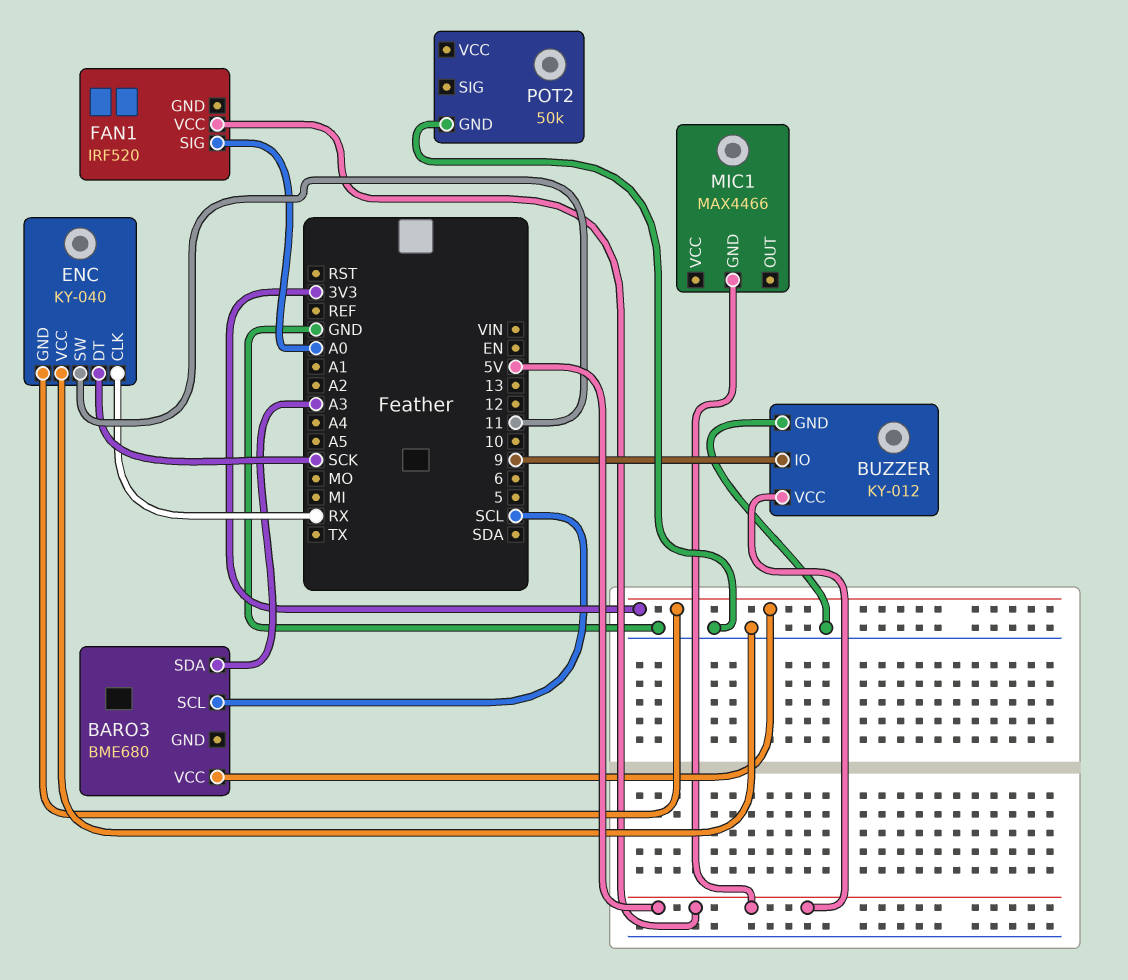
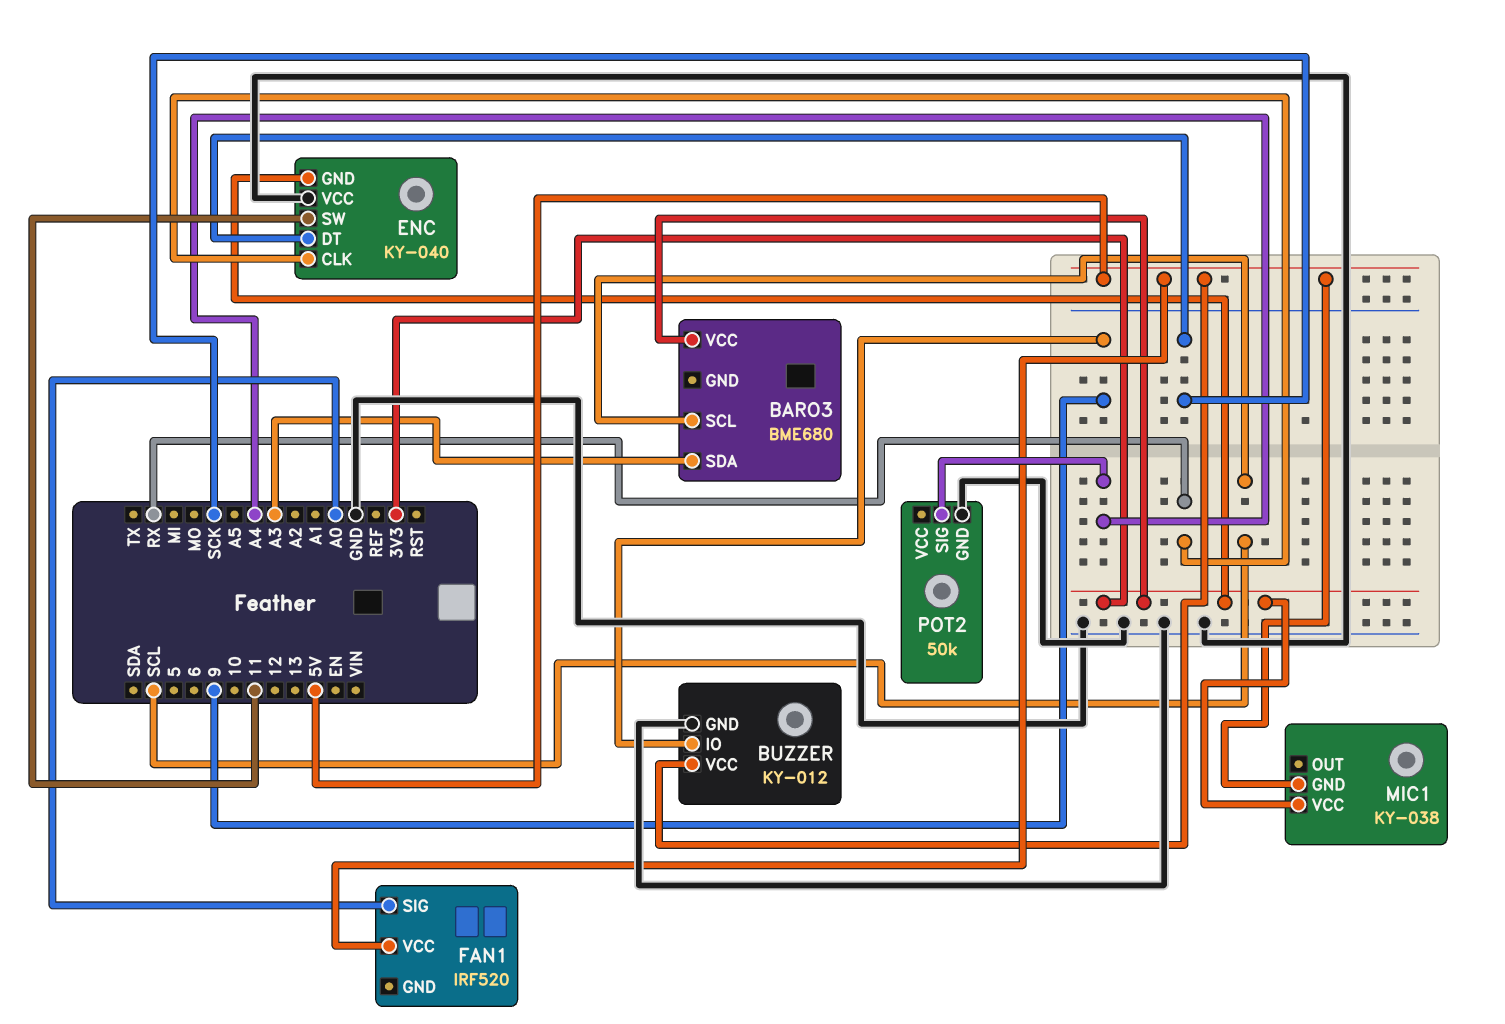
MIC1: MAX4466 -> KY-038
MIC1 pin VCC: none -> 3V3
POT2 pin SIG: none -> A4

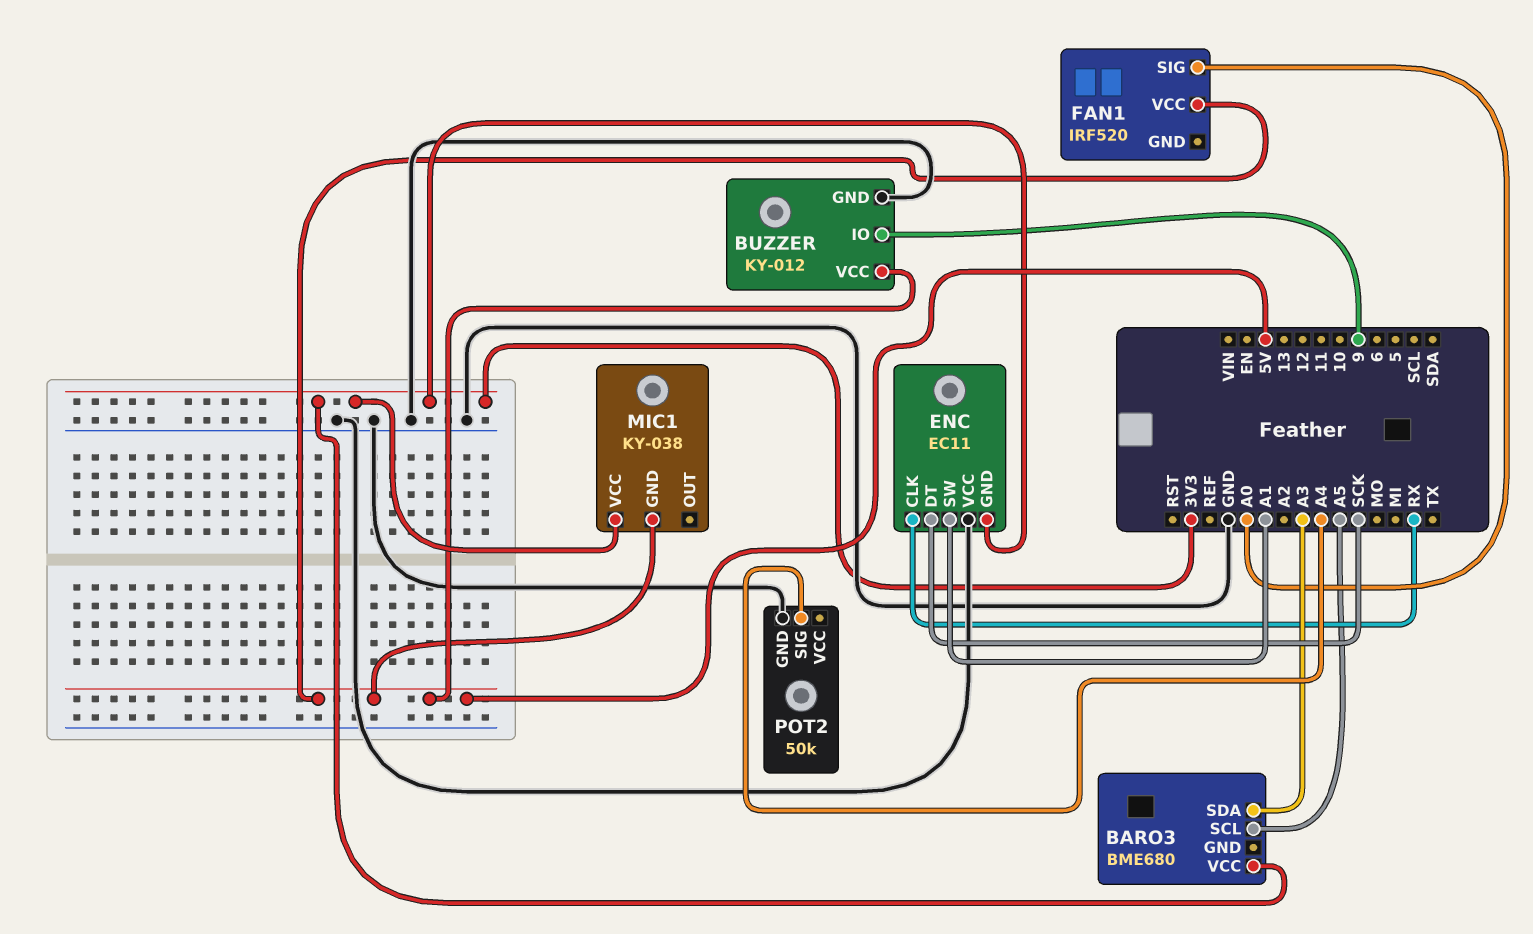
BARO3 pin SCL: SCL -> A5
ENC: KY-040 -> EC11
ENC pin SW: 11 -> A1

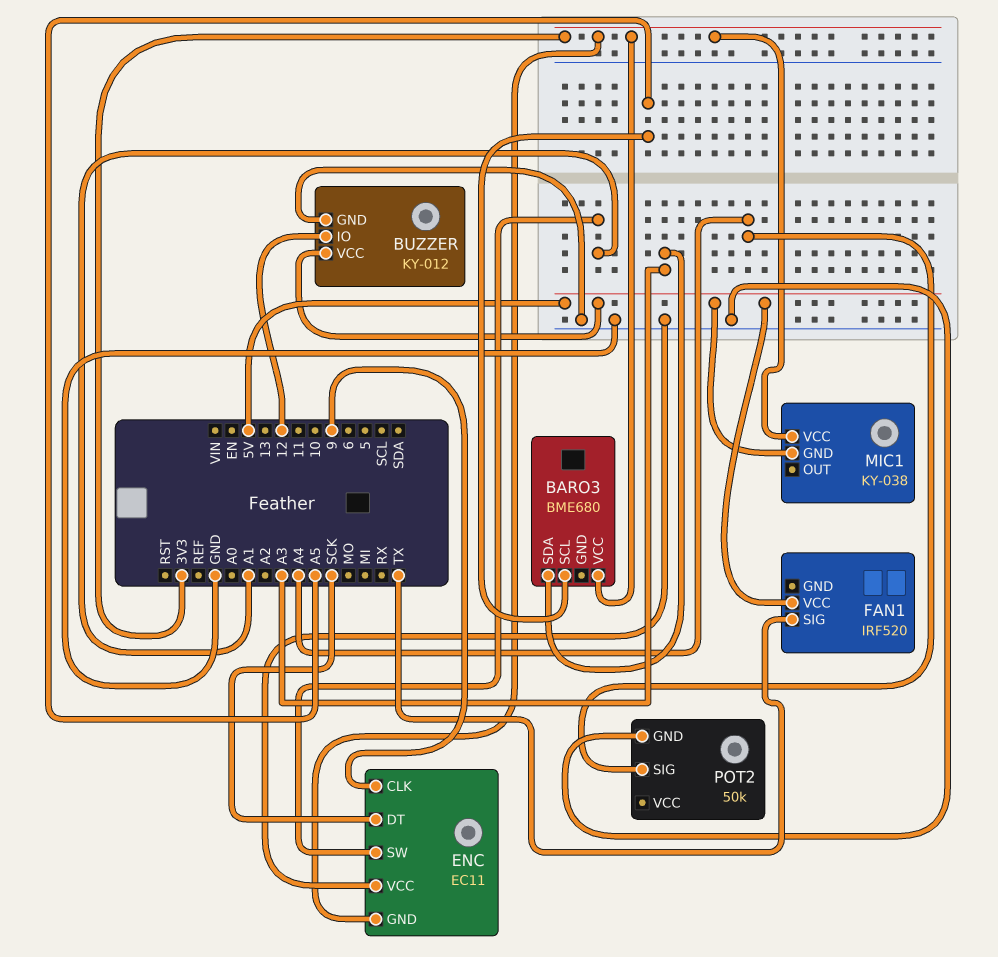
BUZZER pin IO: 9 -> 12
ENC pin CLK: RX -> 9
FAN1 pin SIG: A0 -> TX

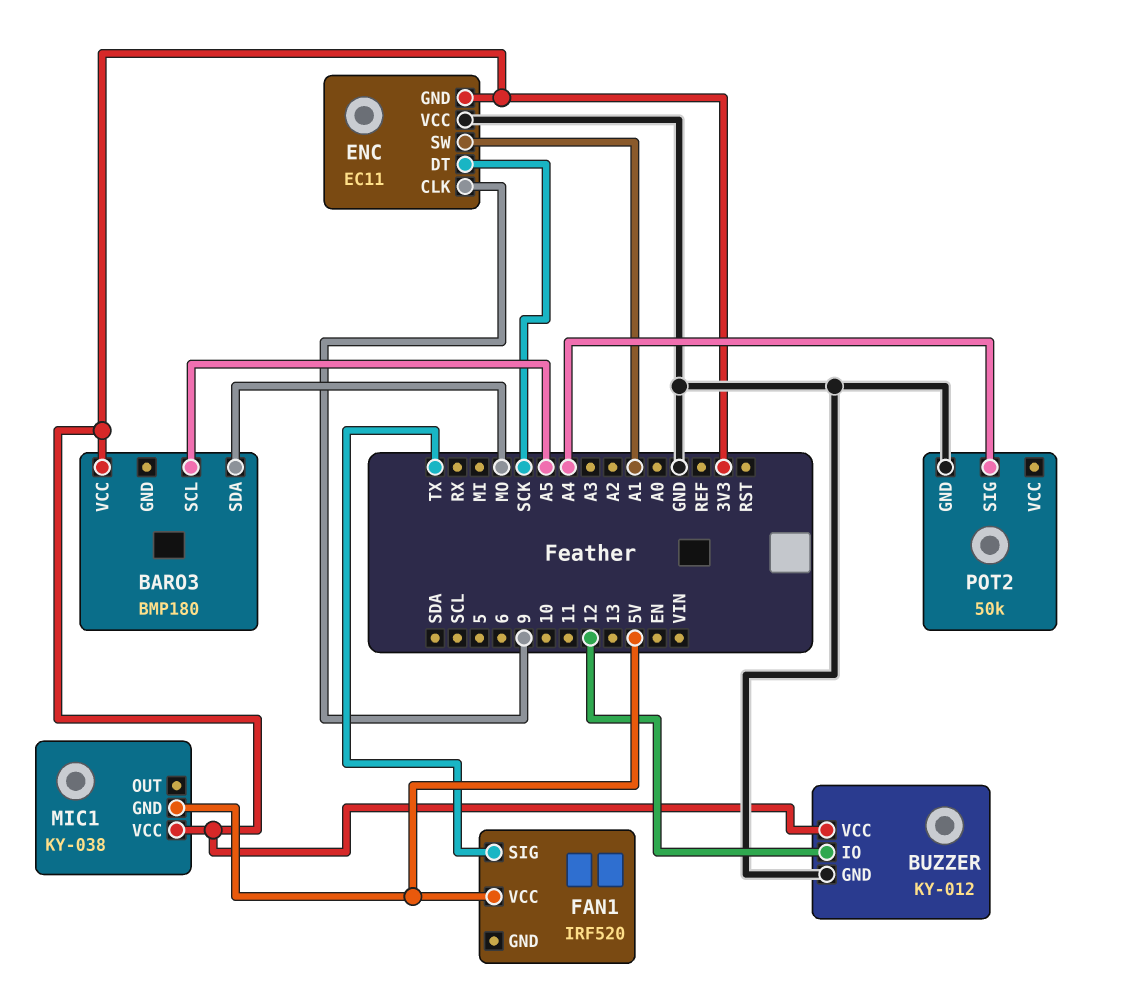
BARO3: BME680 -> BMP180
BARO3 pin SDA: A3 -> MO
BUZZER pin VCC: 5V -> 3V3

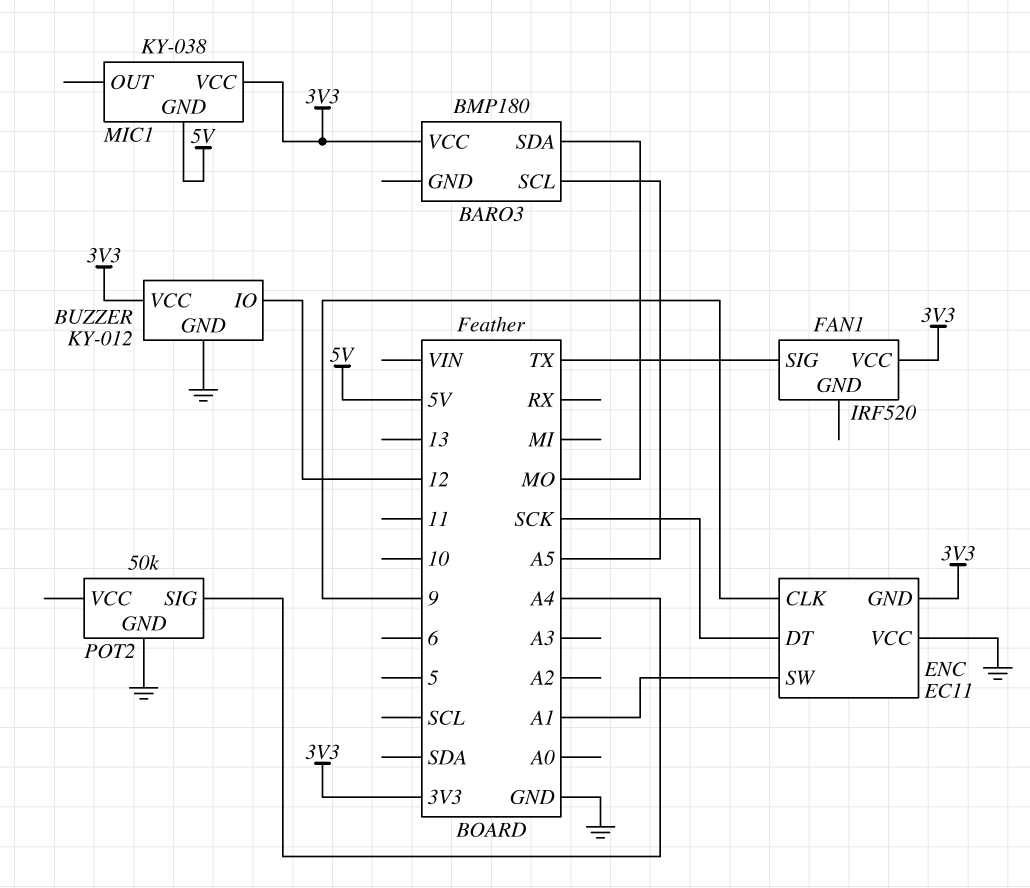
FAN1 pin VCC: 5V -> 3V3

